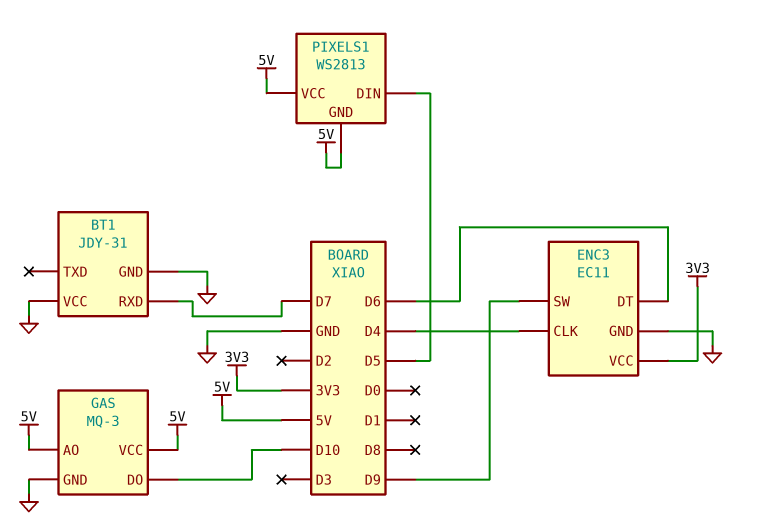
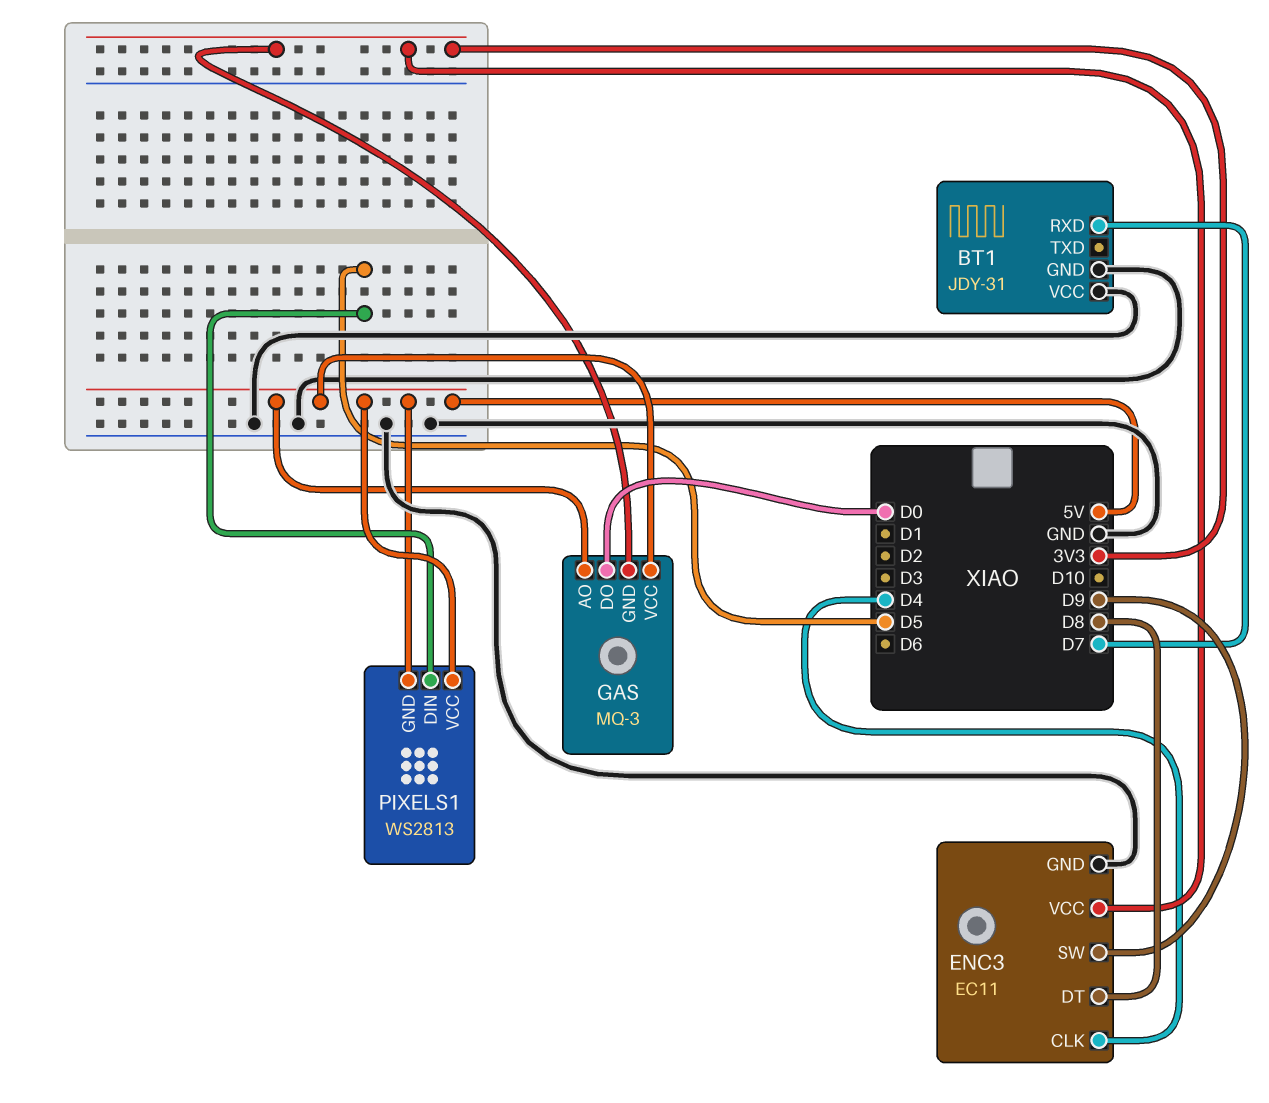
ENC3 pin DT: D6 -> D8
GAS pin DO: D10 -> D0
GAS pin GND: GND -> 3V3

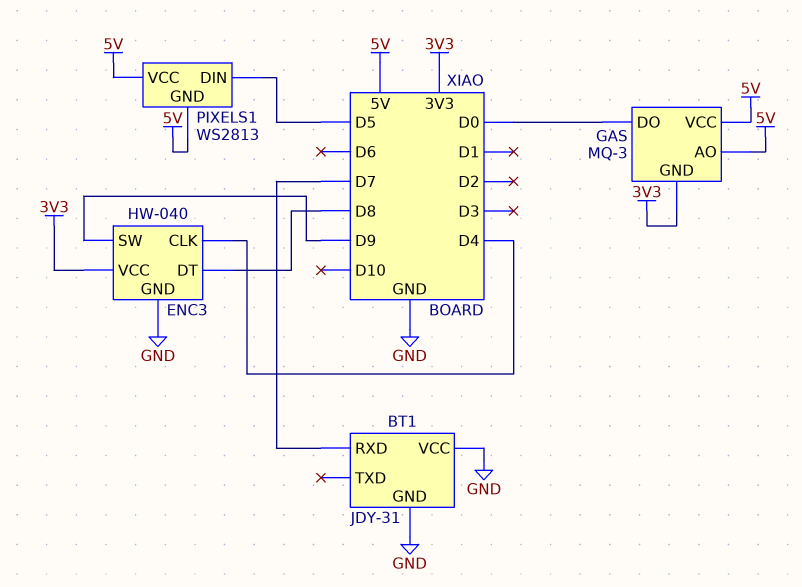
ENC3: EC11 -> HW-040

